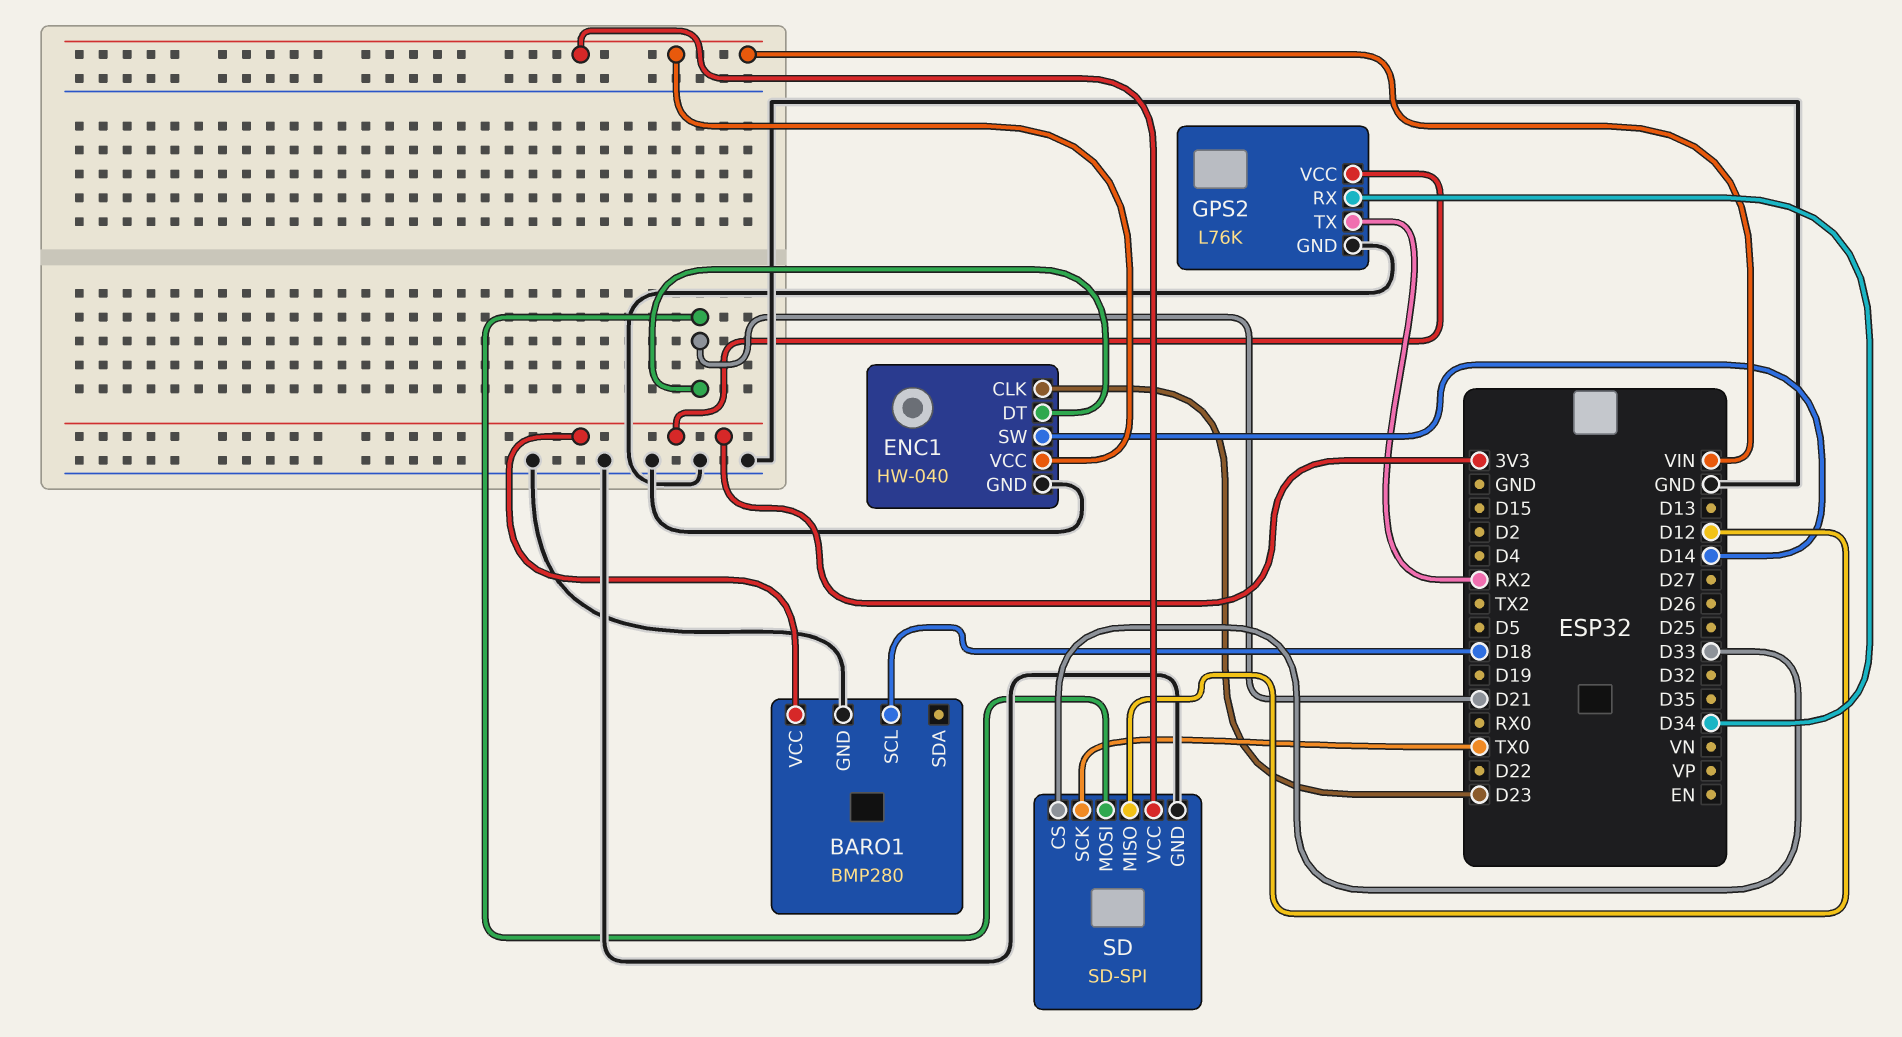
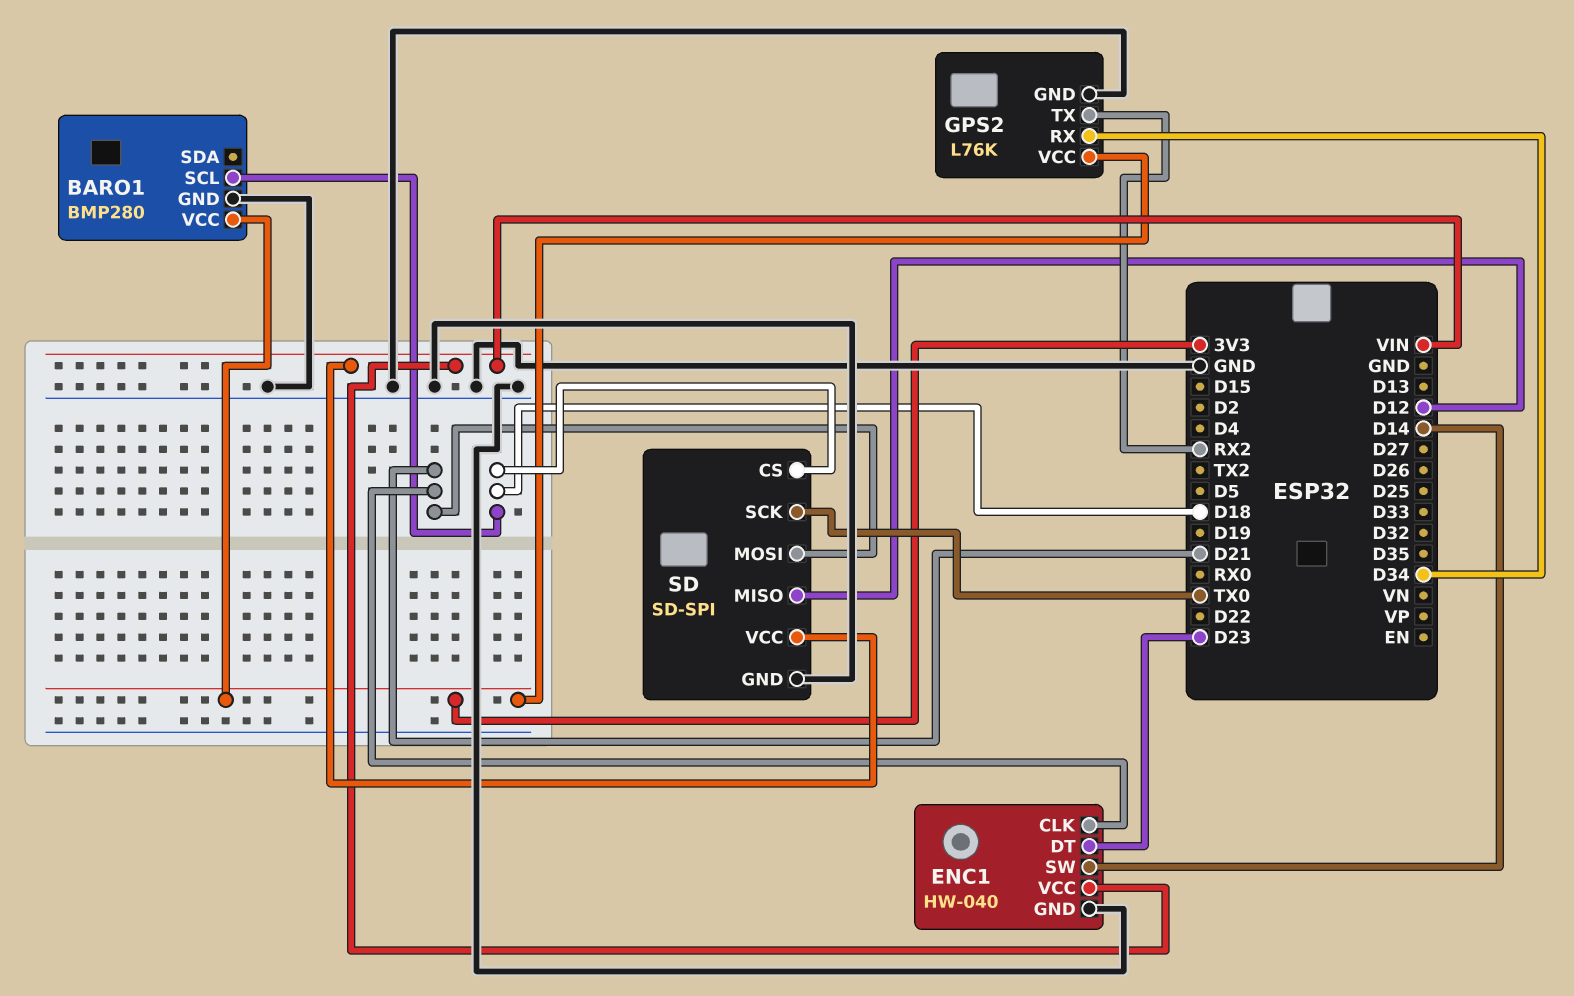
ENC1 pin CLK: D23 -> D21
ENC1 pin DT: D21 -> D23
SD pin CS: D33 -> D18

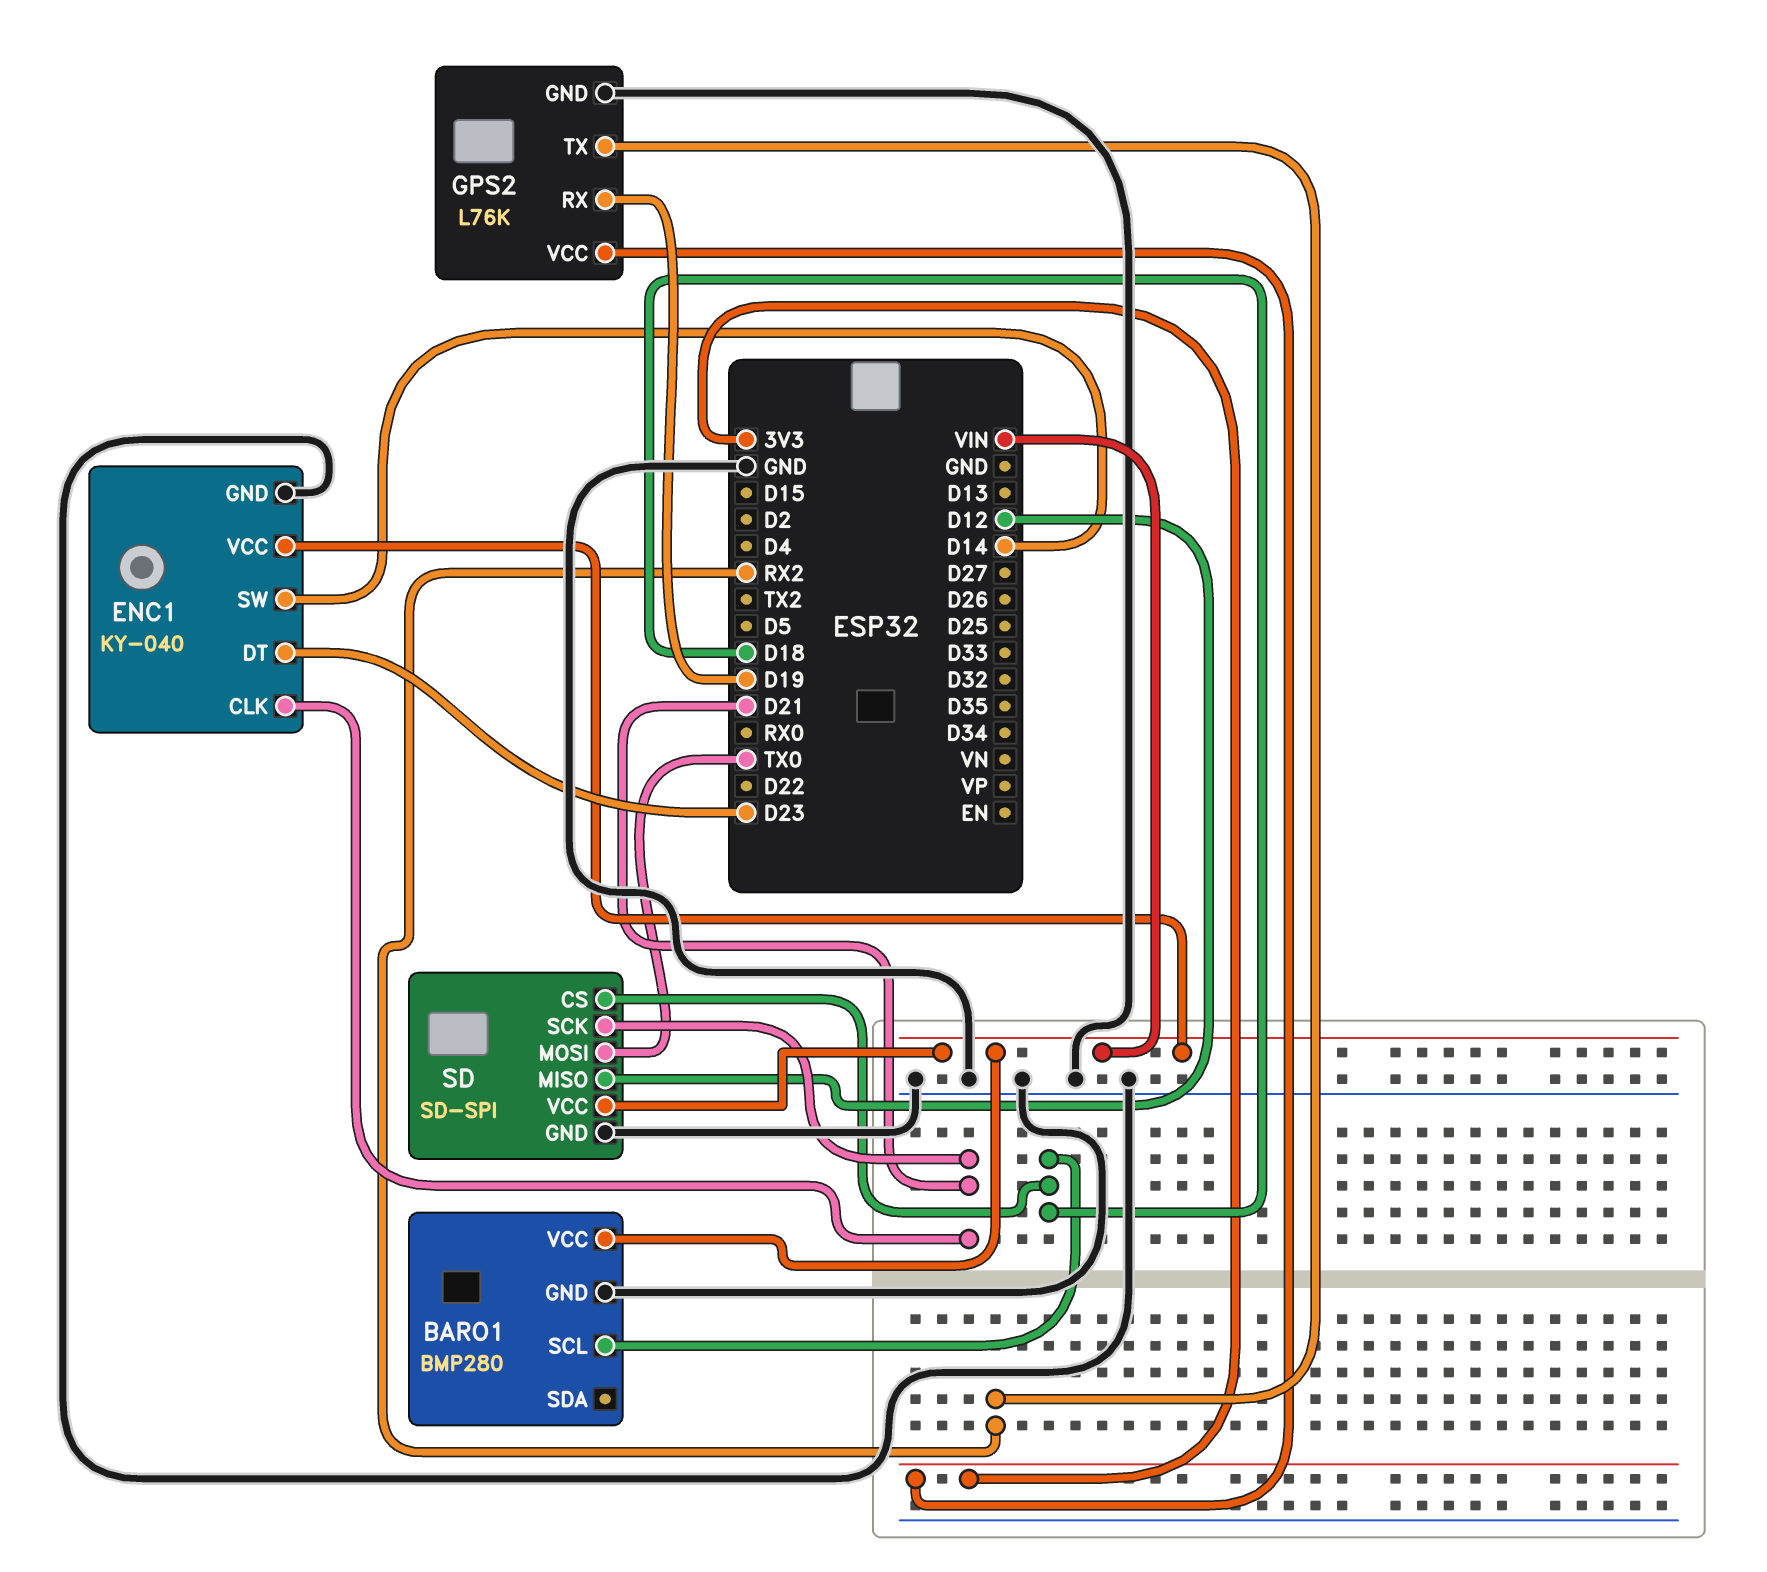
BARO1 pin VCC: 3V3 -> VIN
ENC1: HW-040 -> KY-040
GPS2 pin RX: D34 -> D19
SD pin MOSI: D21 -> TX0
SD pin SCK: TX0 -> D21

